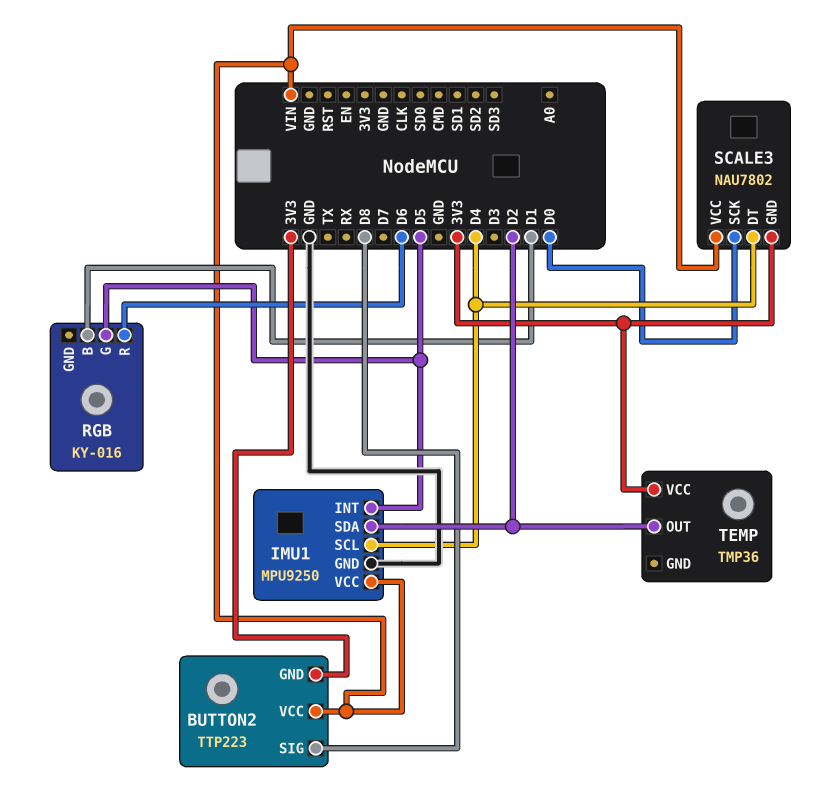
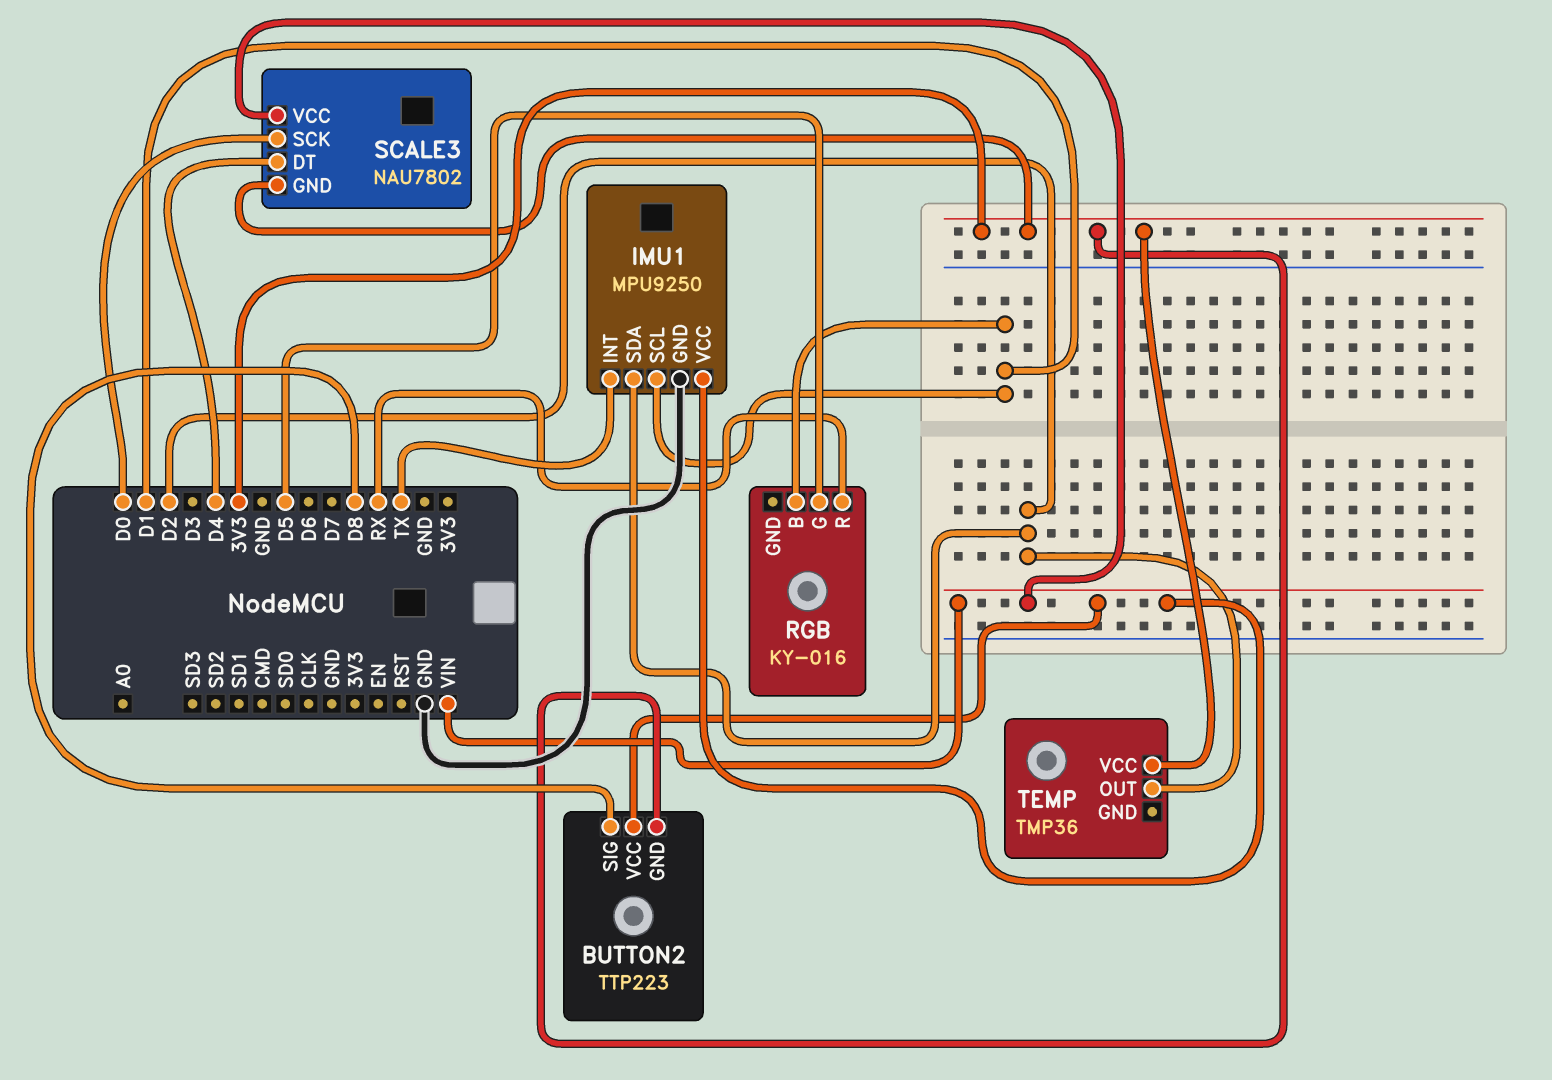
IMU1 pin INT: D5 -> TX
IMU1 pin SCL: D4 -> D1
RGB pin R: D6 -> RX

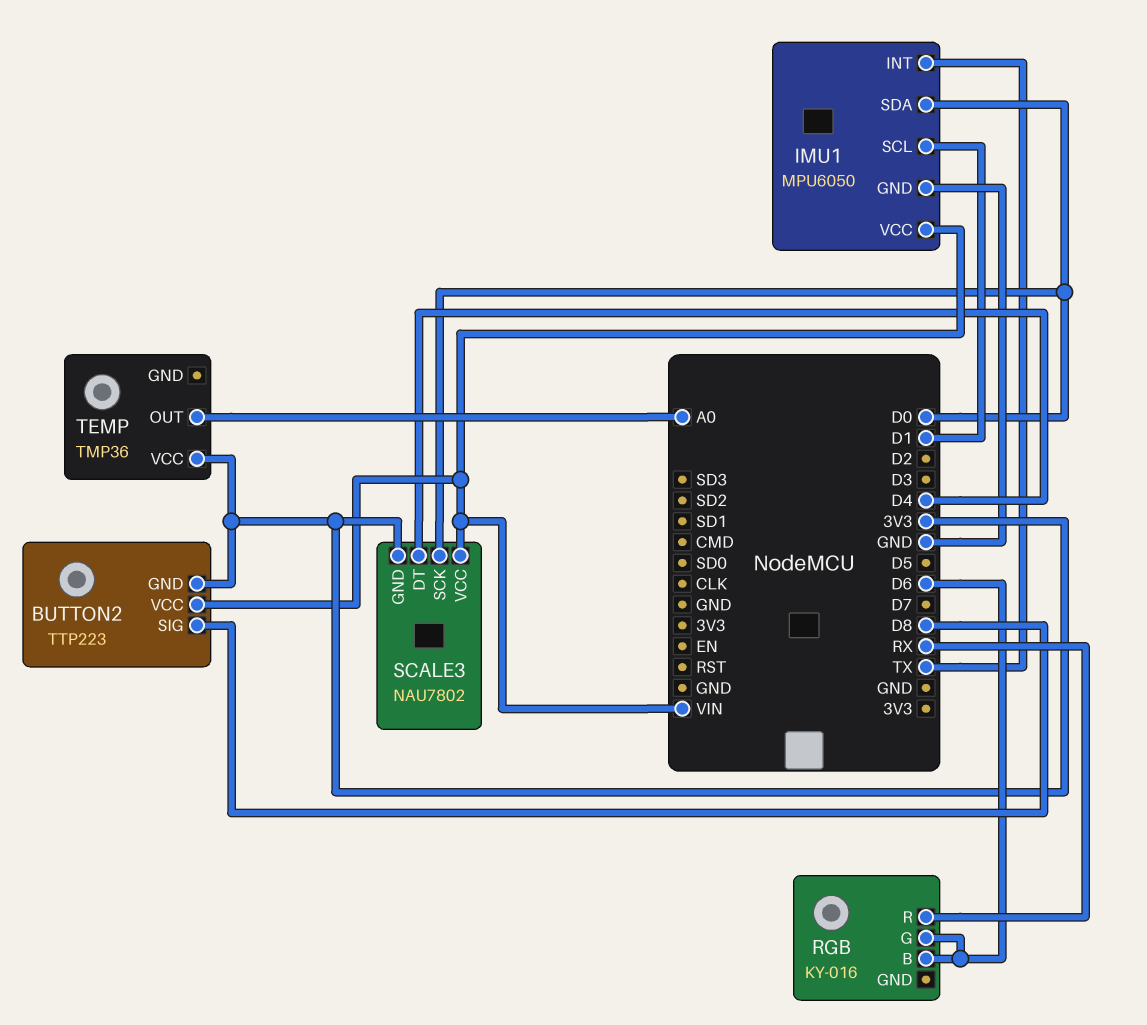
IMU1: MPU9250 -> MPU6050
IMU1 pin SDA: D2 -> D0
RGB pin B: D1 -> D6
RGB pin G: D5 -> D6
TEMP pin OUT: D2 -> A0

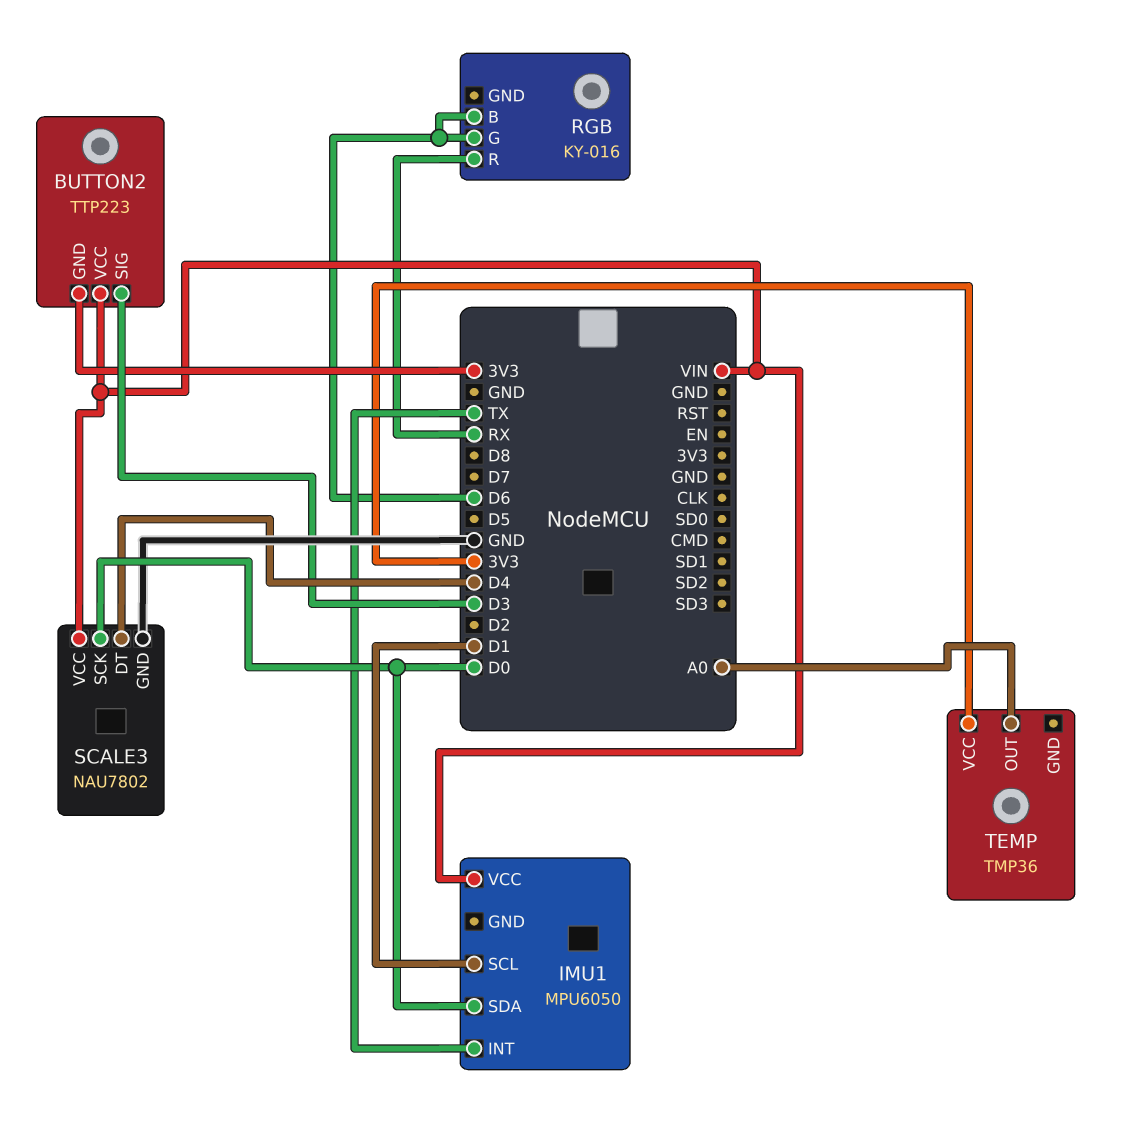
BUTTON2 pin SIG: D8 -> D3
IMU1 pin GND: GND -> none
SCALE3 pin GND: 3V3 -> GND

